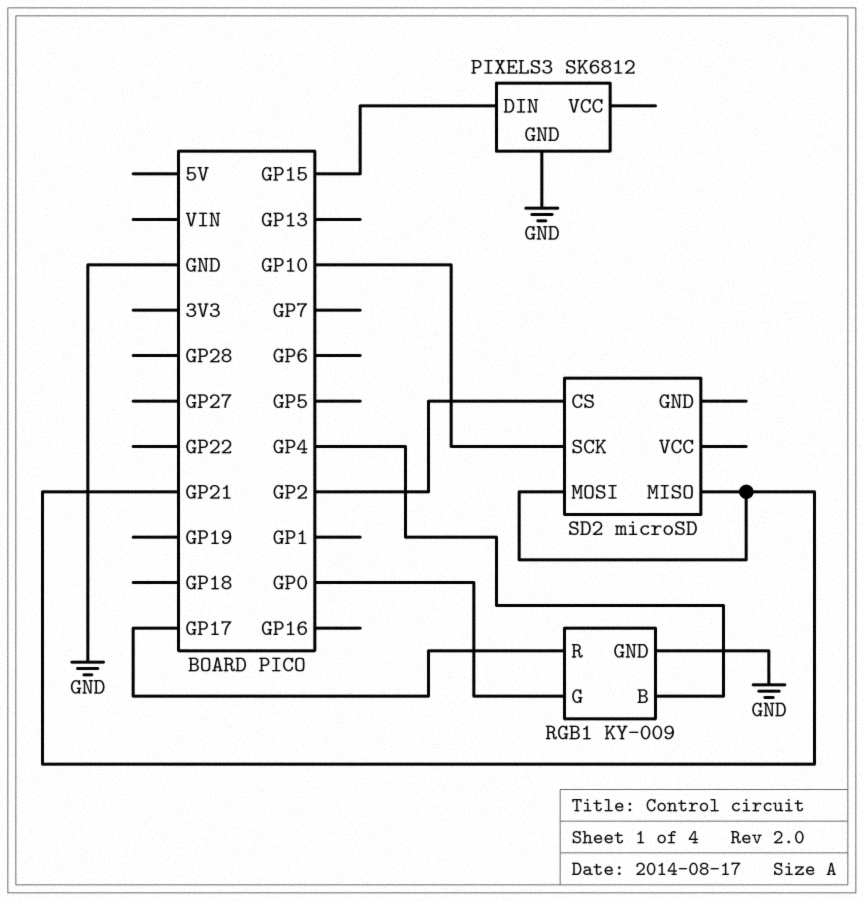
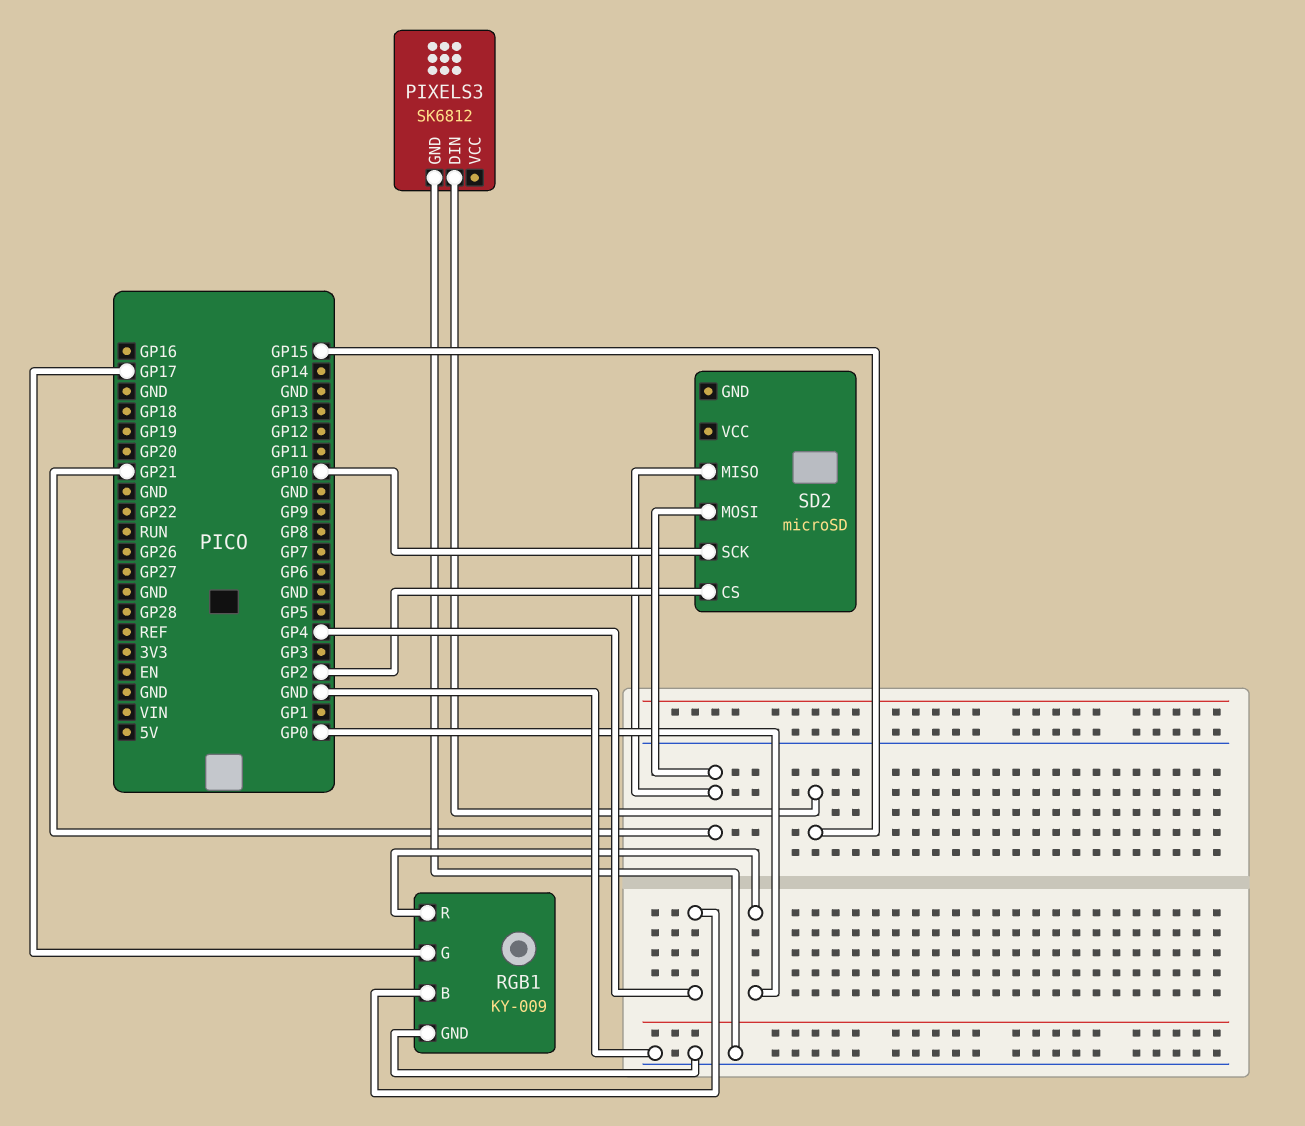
RGB1 pin G: GP0 -> GP17
RGB1 pin R: GP17 -> GP0

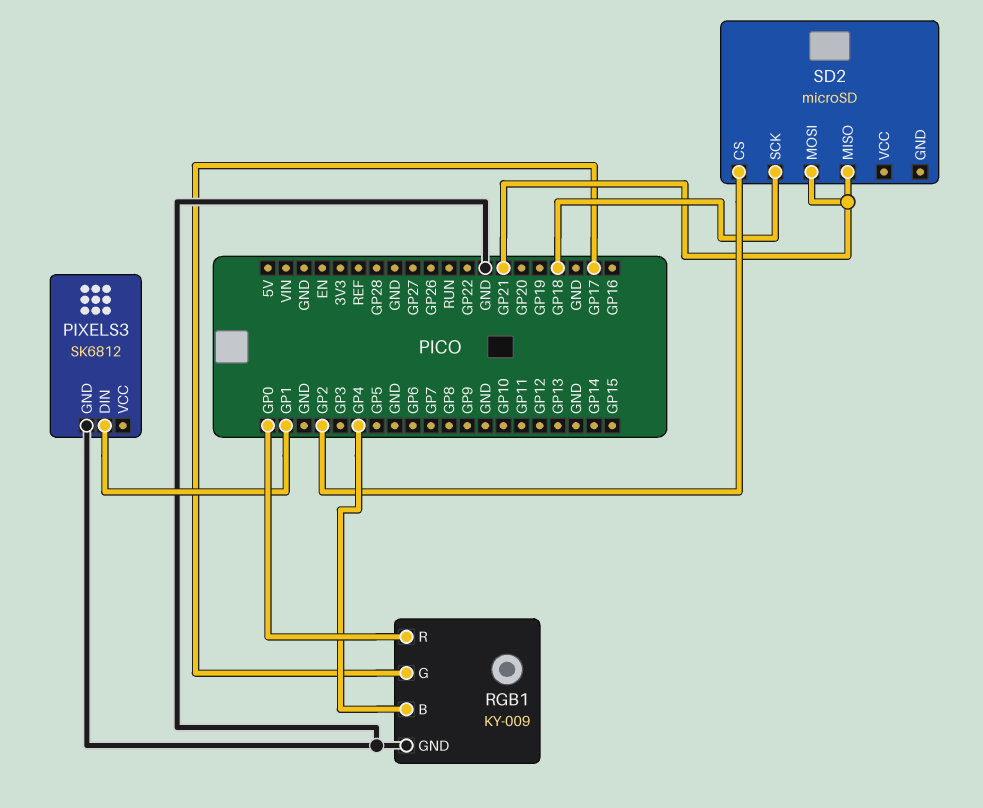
PIXELS3 pin DIN: GP15 -> GP1
SD2 pin SCK: GP10 -> GP18

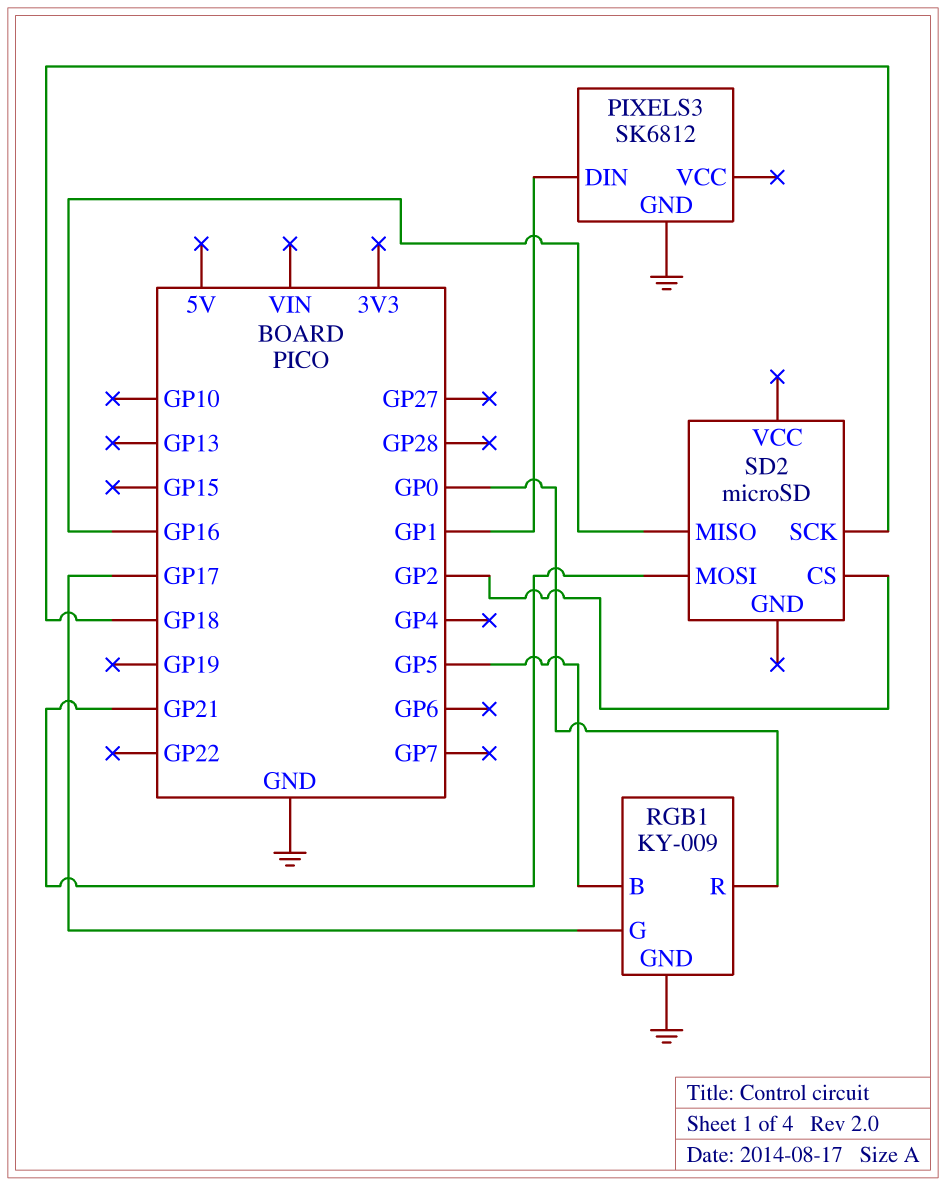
RGB1 pin B: GP4 -> GP5
SD2 pin MISO: GP21 -> GP16

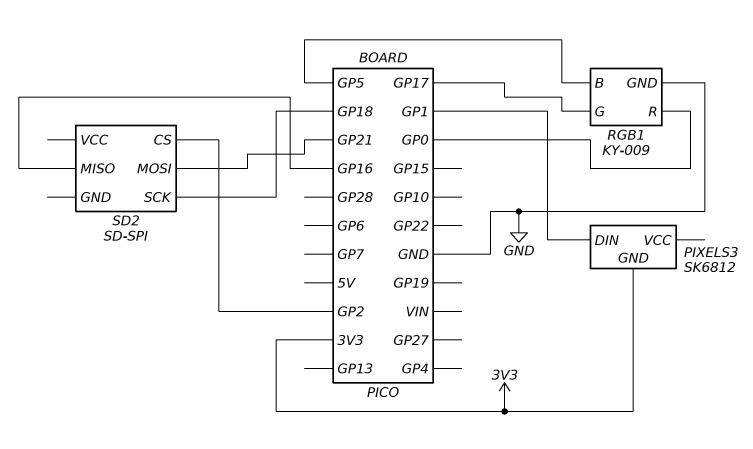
PIXELS3 pin GND: GND -> 3V3
SD2: microSD -> SD-SPI

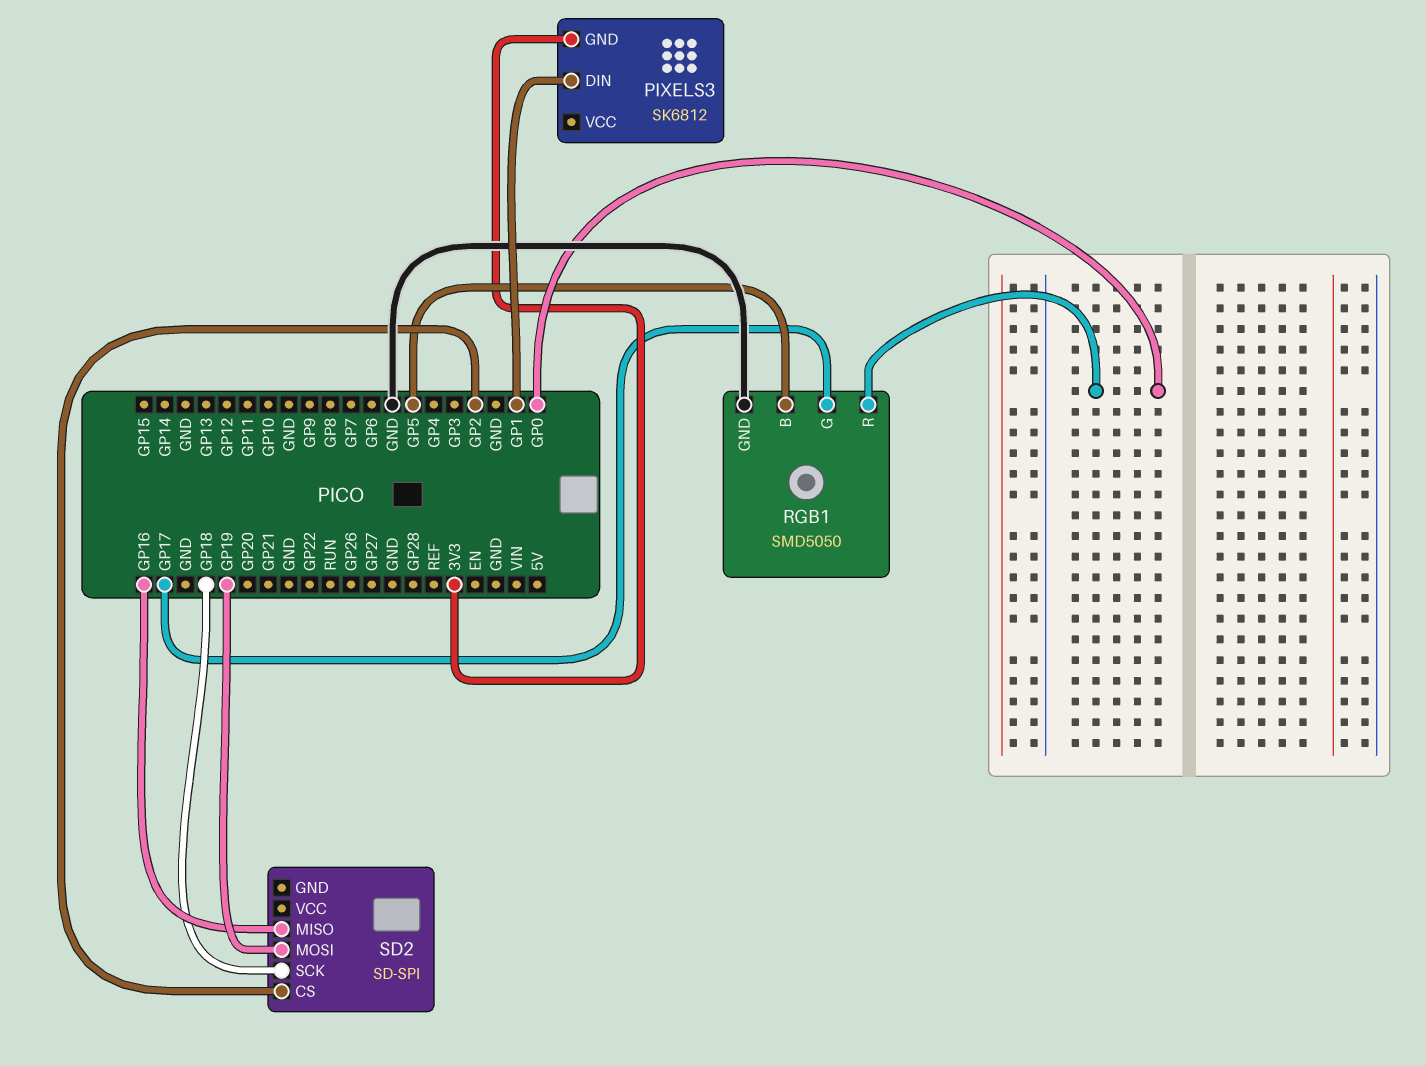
RGB1: KY-009 -> SMD5050
SD2 pin MOSI: GP21 -> GP19

